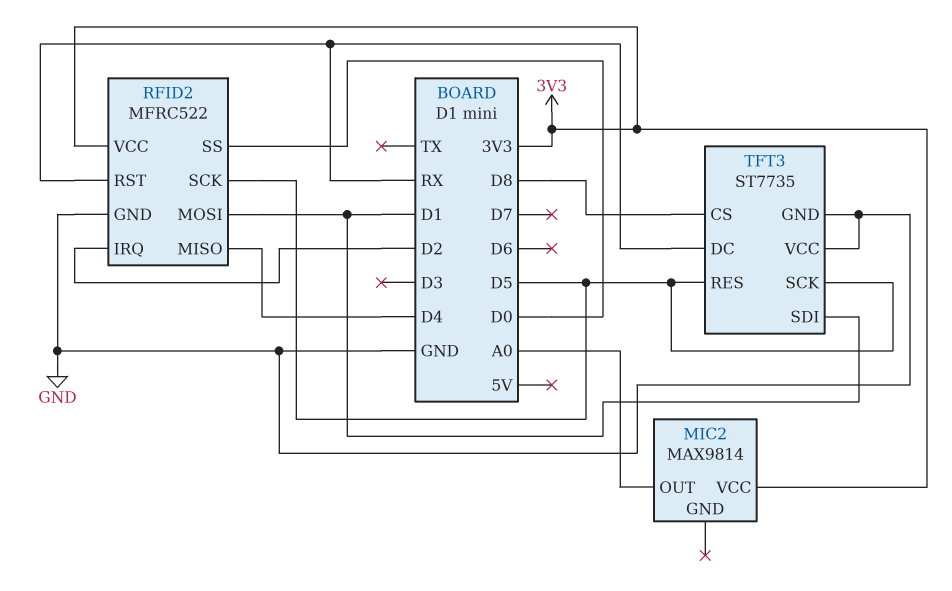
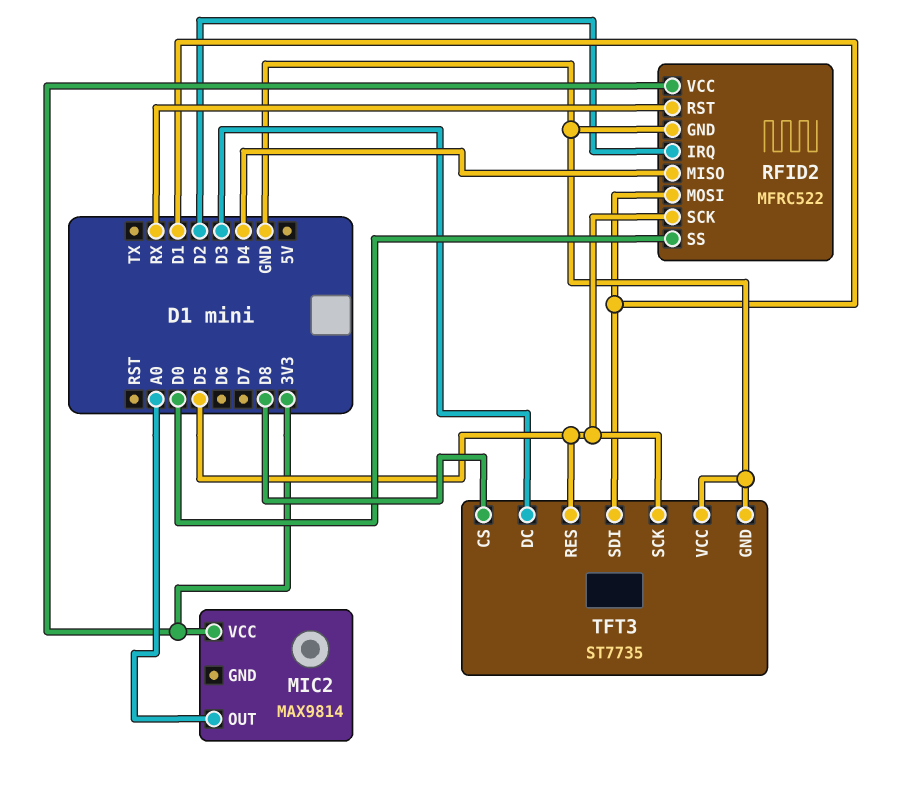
TFT3 pin DC: RX -> D3

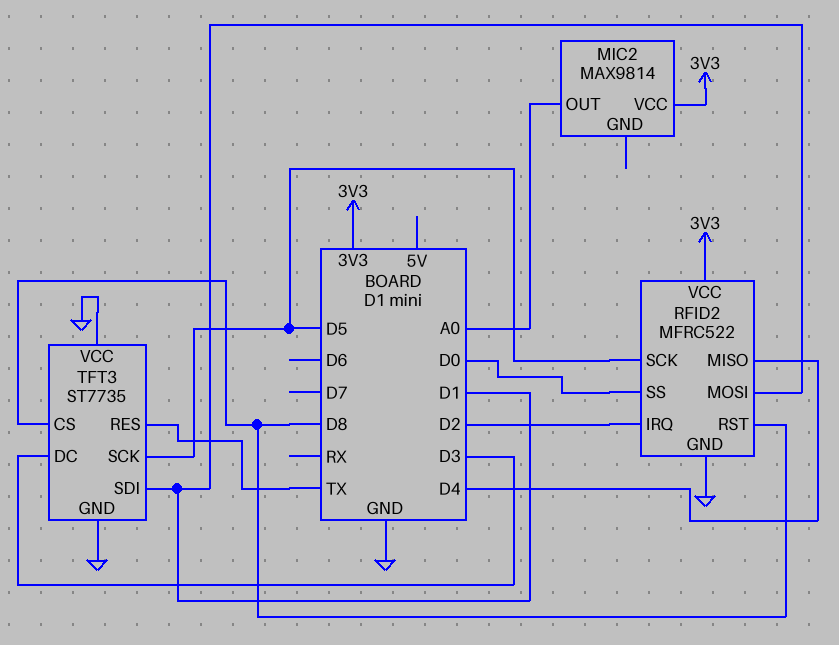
RFID2 pin RST: RX -> D8
TFT3 pin RES: D5 -> TX

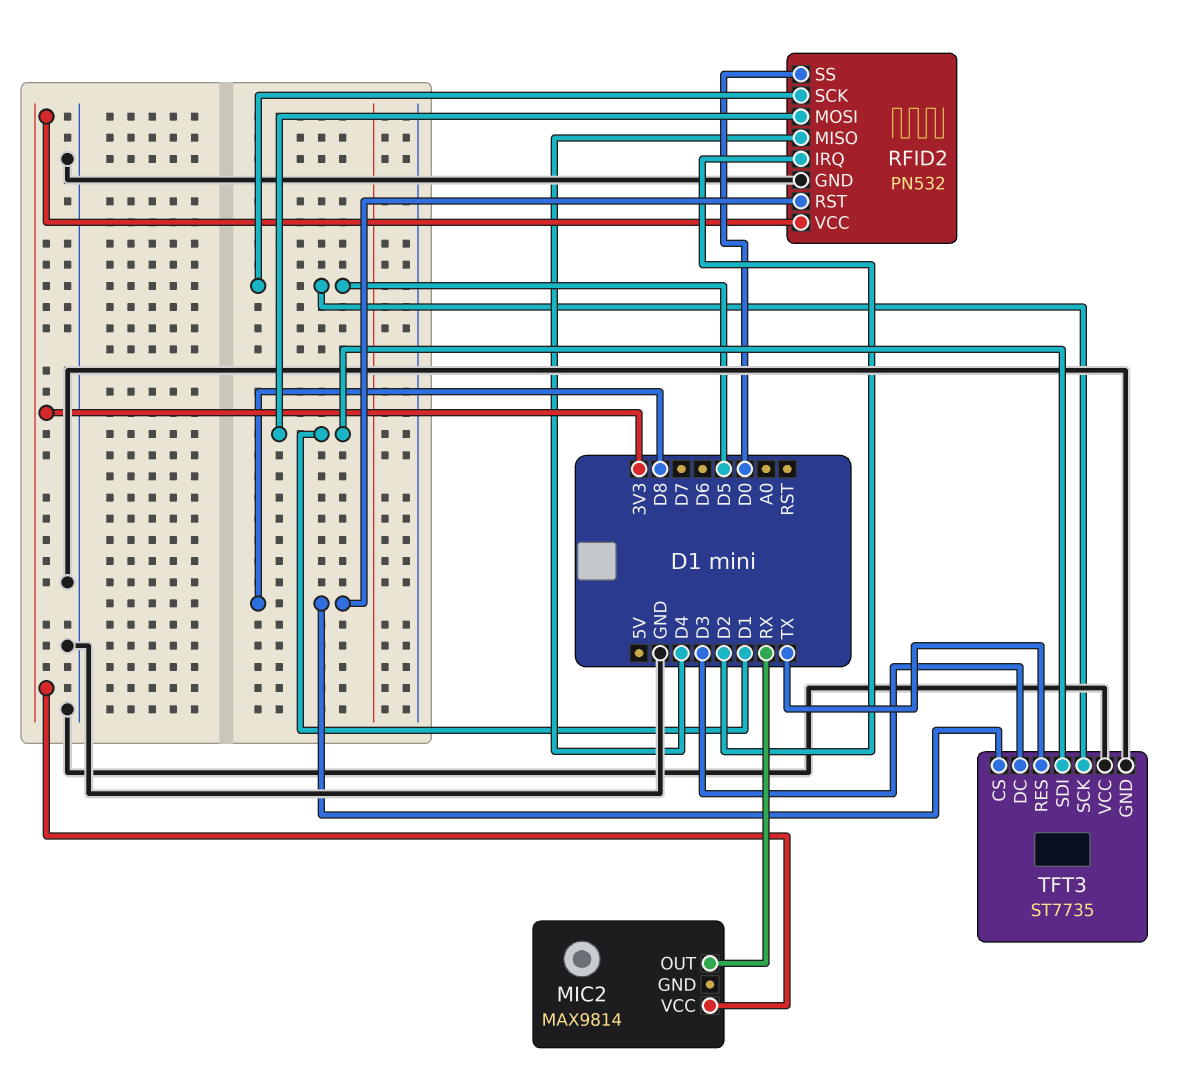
MIC2 pin OUT: A0 -> RX
RFID2: MFRC522 -> PN532

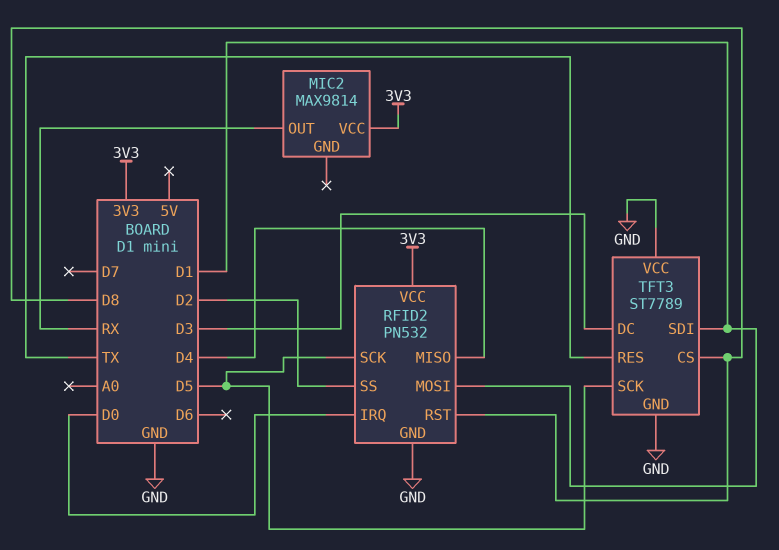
RFID2 pin IRQ: D2 -> D0
RFID2 pin SS: D0 -> D2
TFT3: ST7735 -> ST7789

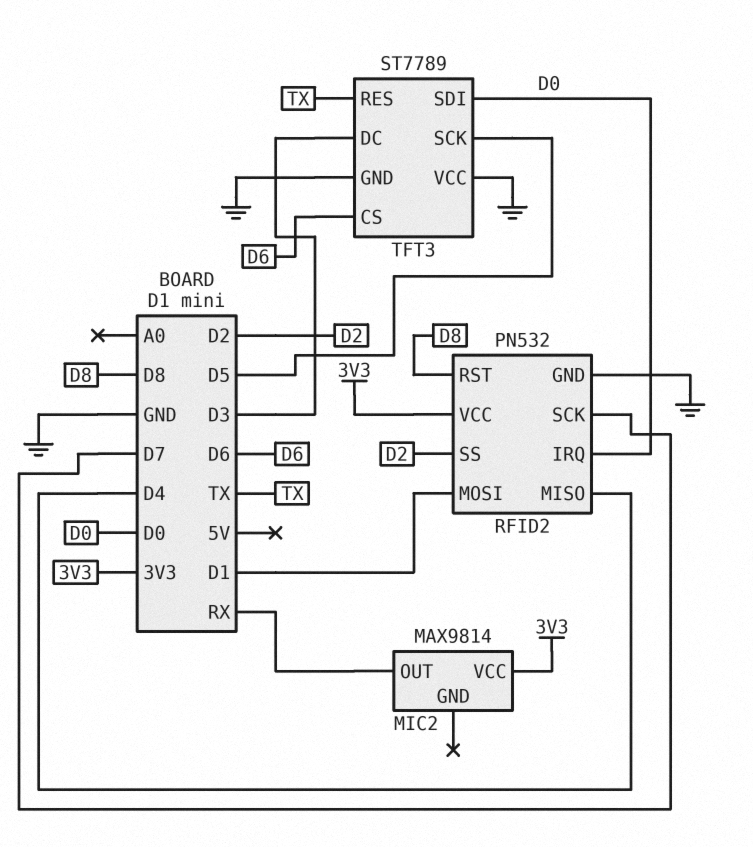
RFID2 pin SCK: D5 -> D7
TFT3 pin CS: D8 -> D6
TFT3 pin SDI: D1 -> D0

